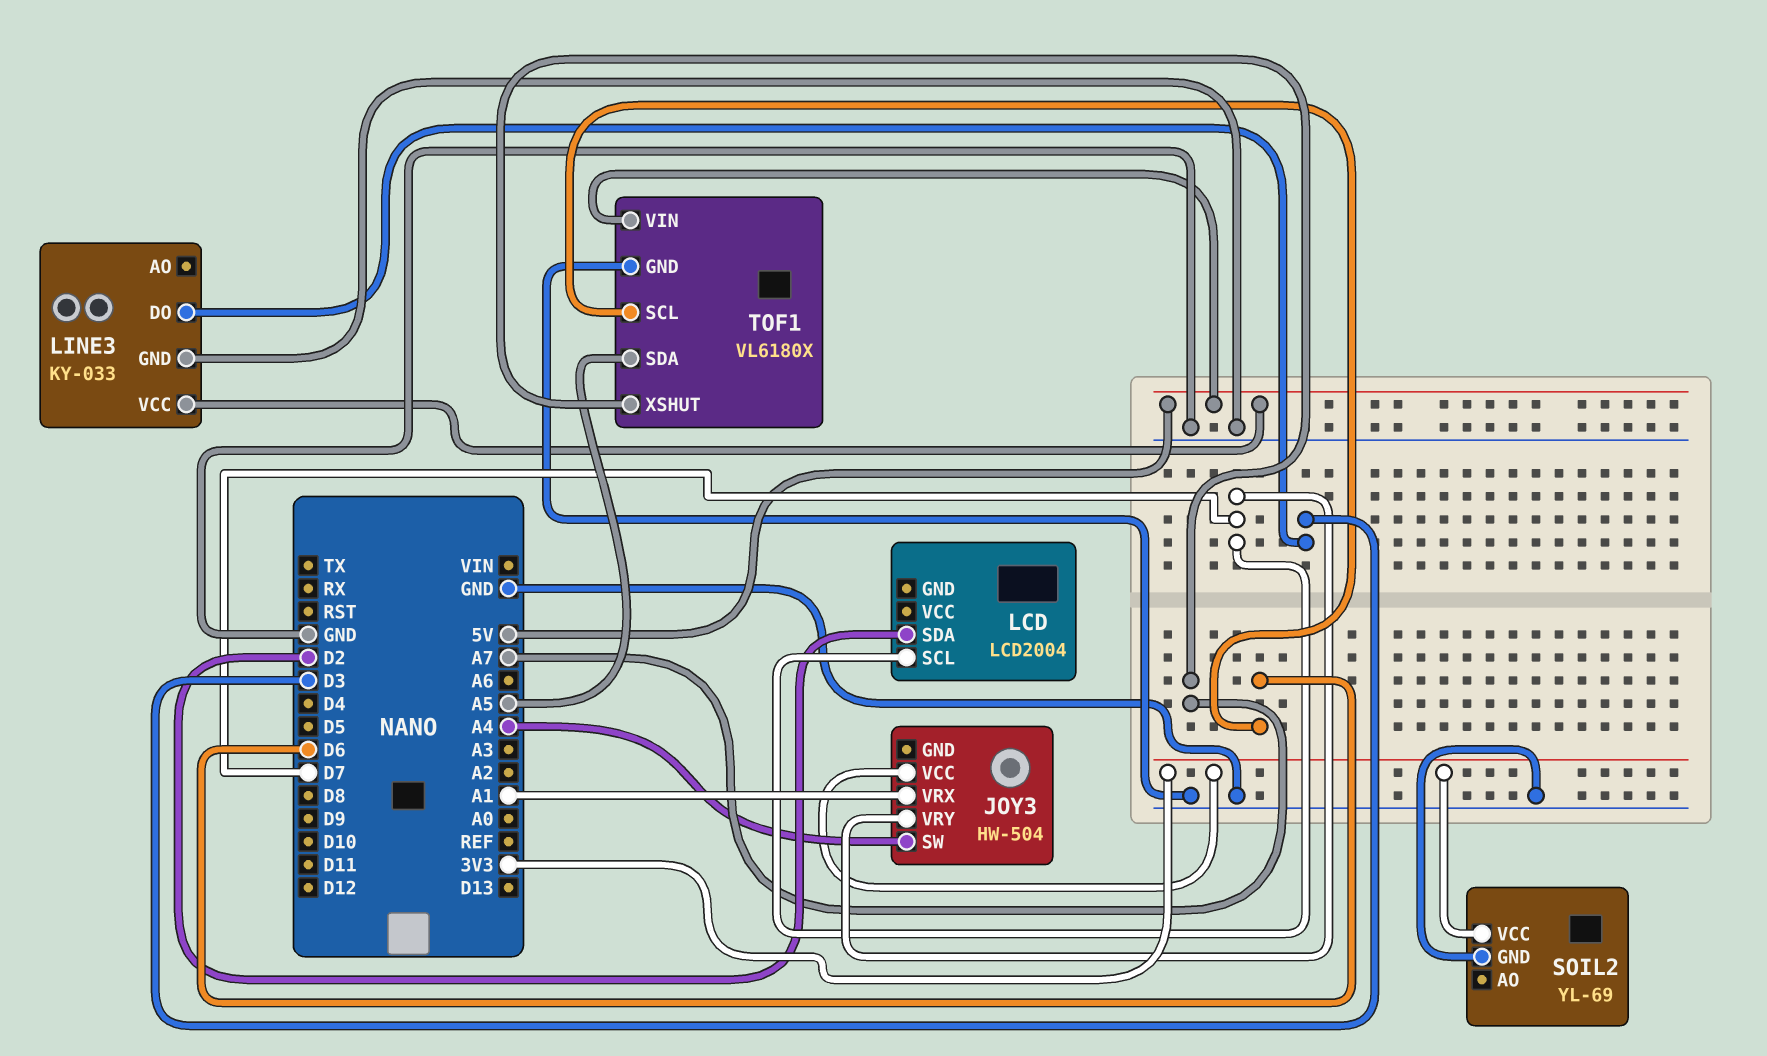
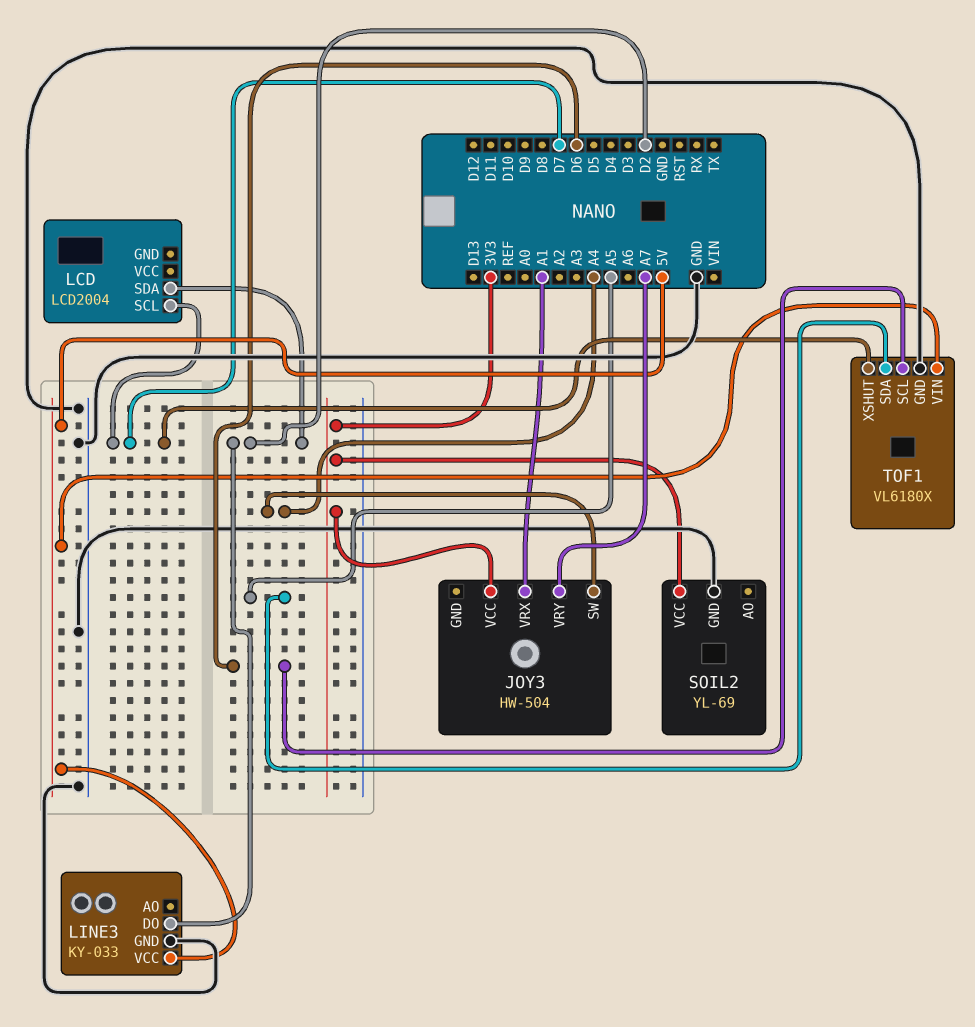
JOY3 pin VRY: D7 -> A7
LINE3 pin DO: D3 -> D2
TOF1 pin XSHUT: A7 -> D7

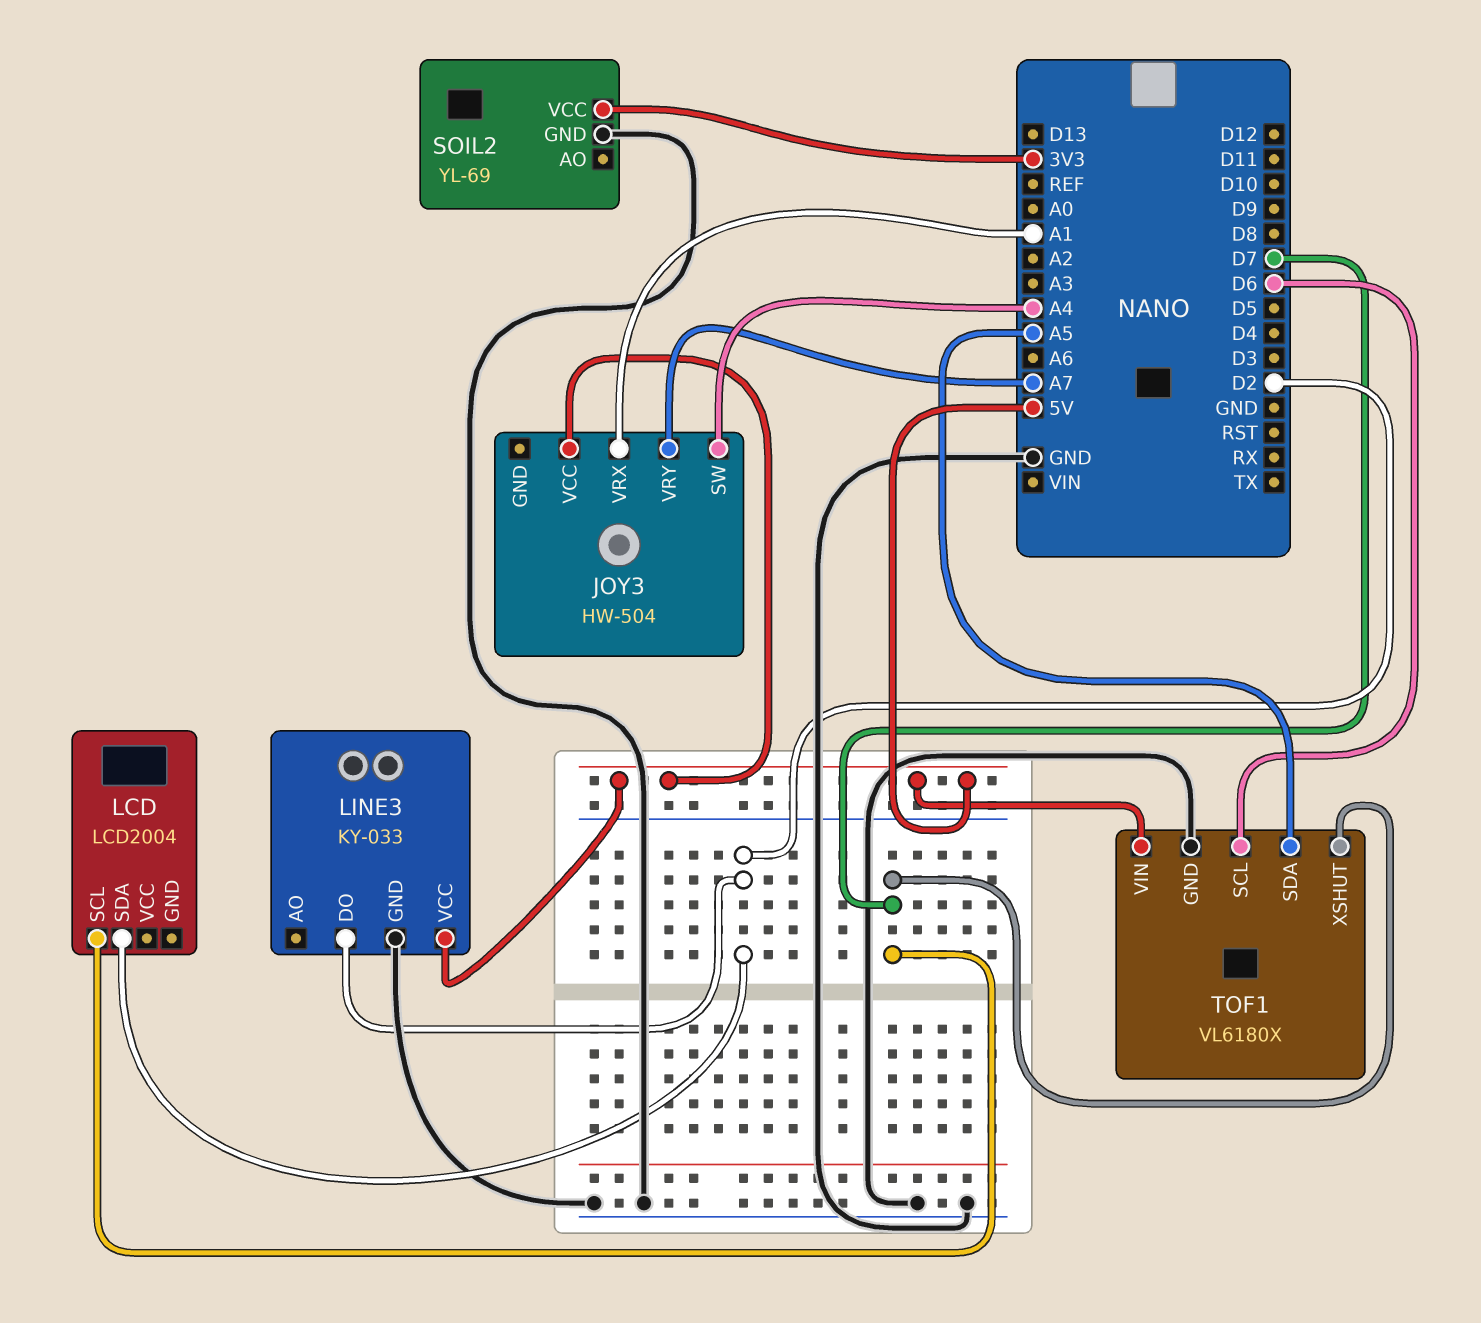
JOY3 pin VCC: 3V3 -> 5V

